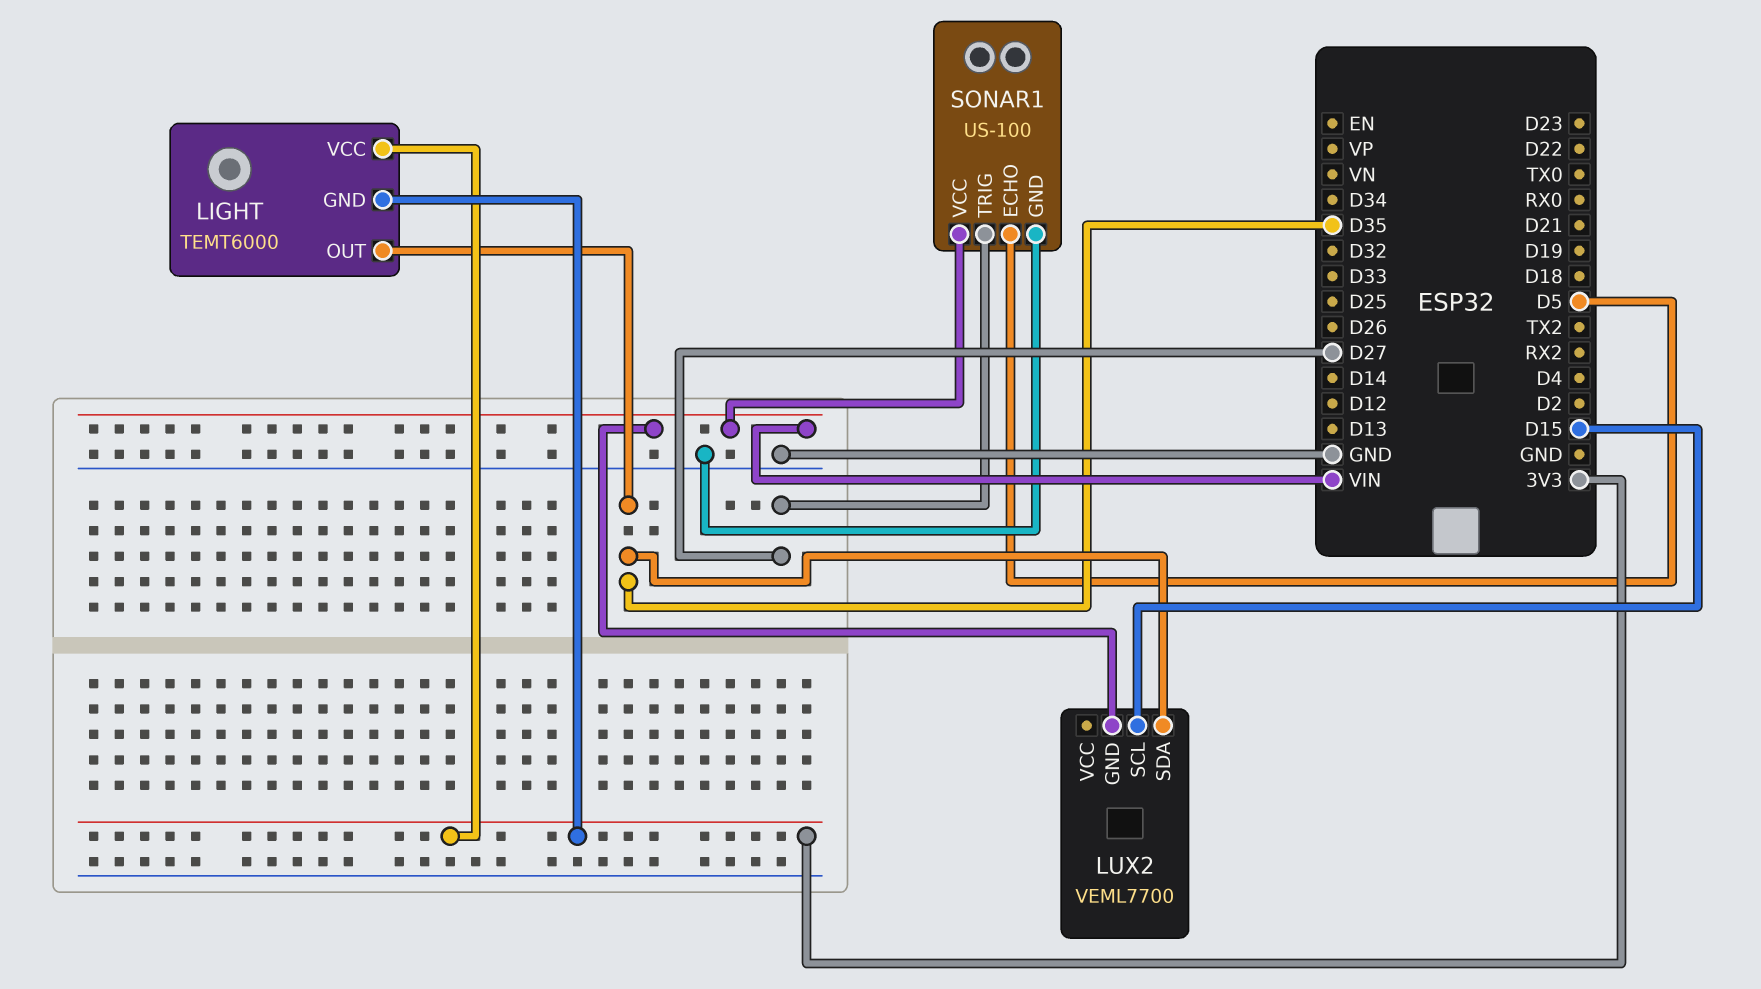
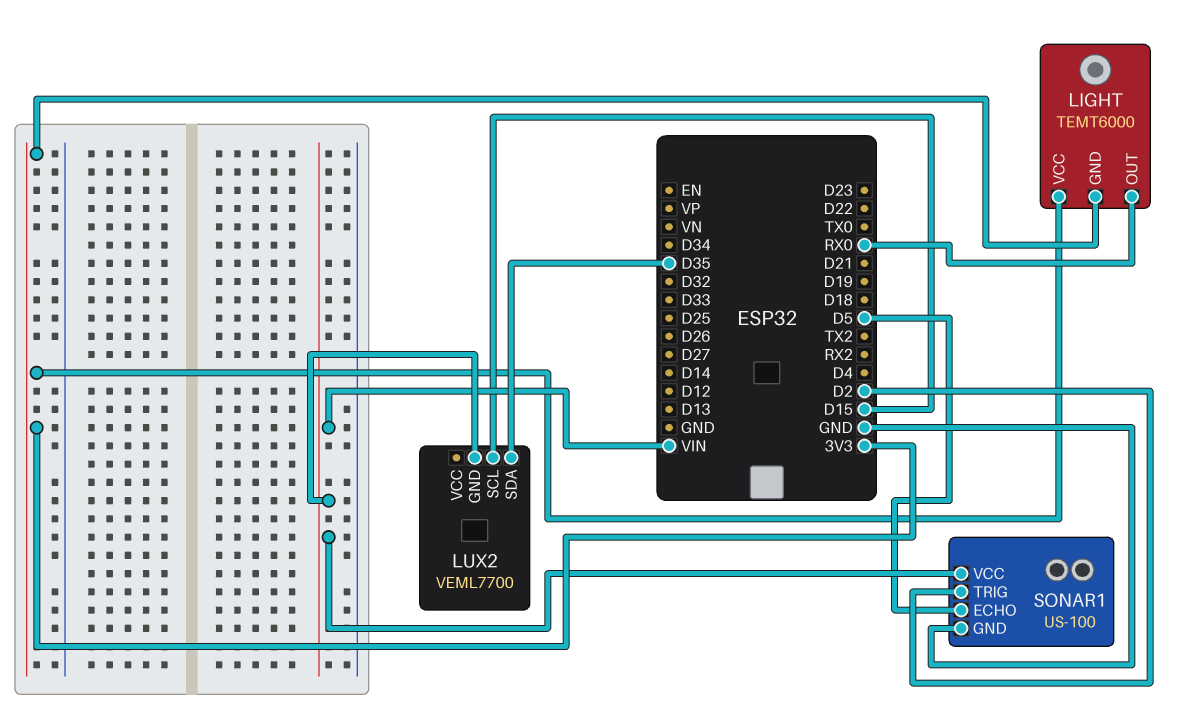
LIGHT pin OUT: D35 -> RX0
SONAR1 pin TRIG: D27 -> D2

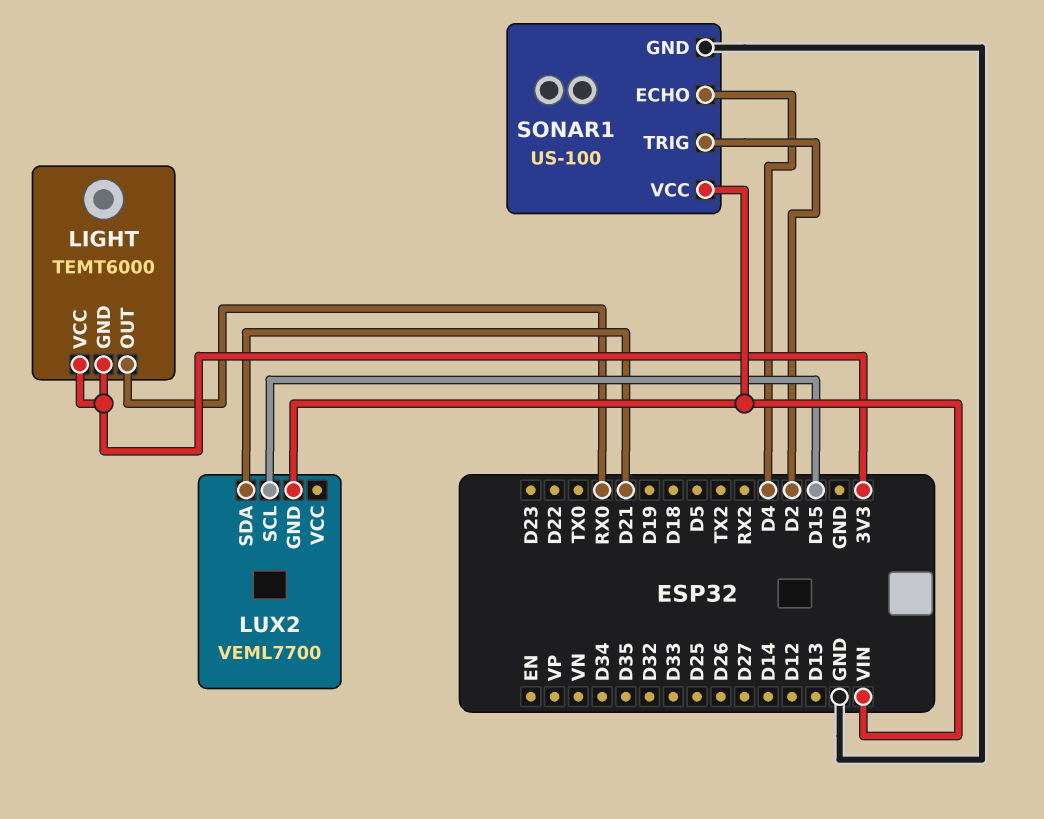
LUX2 pin SDA: D35 -> D21
SONAR1 pin ECHO: D5 -> D4

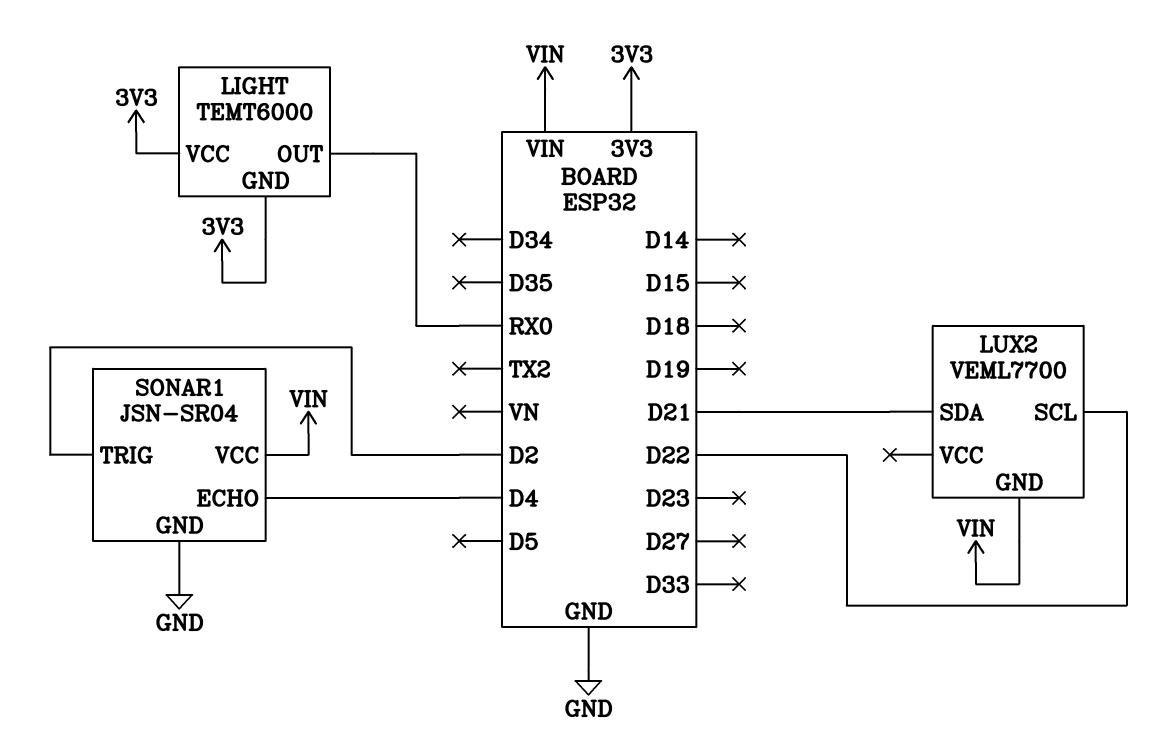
LUX2 pin SCL: D15 -> D22
SONAR1: US-100 -> JSN-SR04

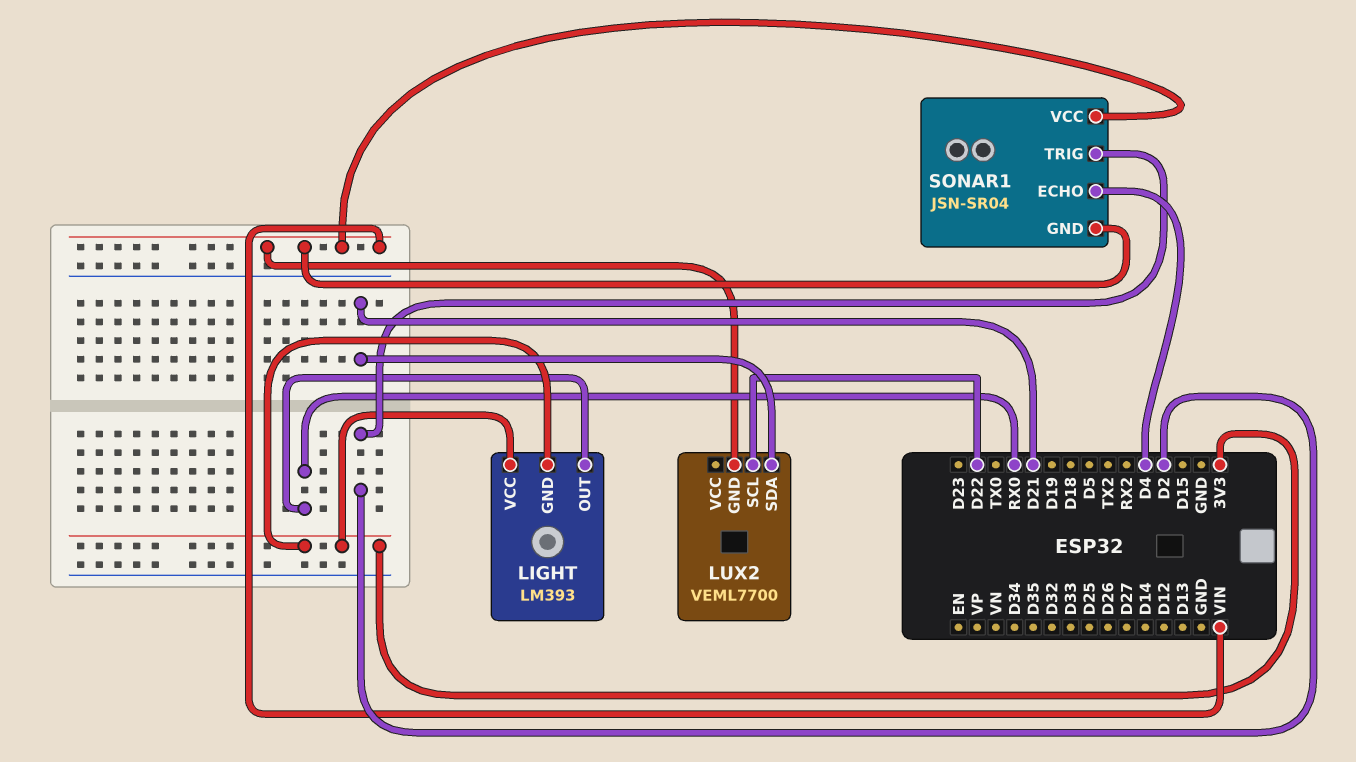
LIGHT: TEMT6000 -> LM393
SONAR1 pin GND: GND -> VIN

